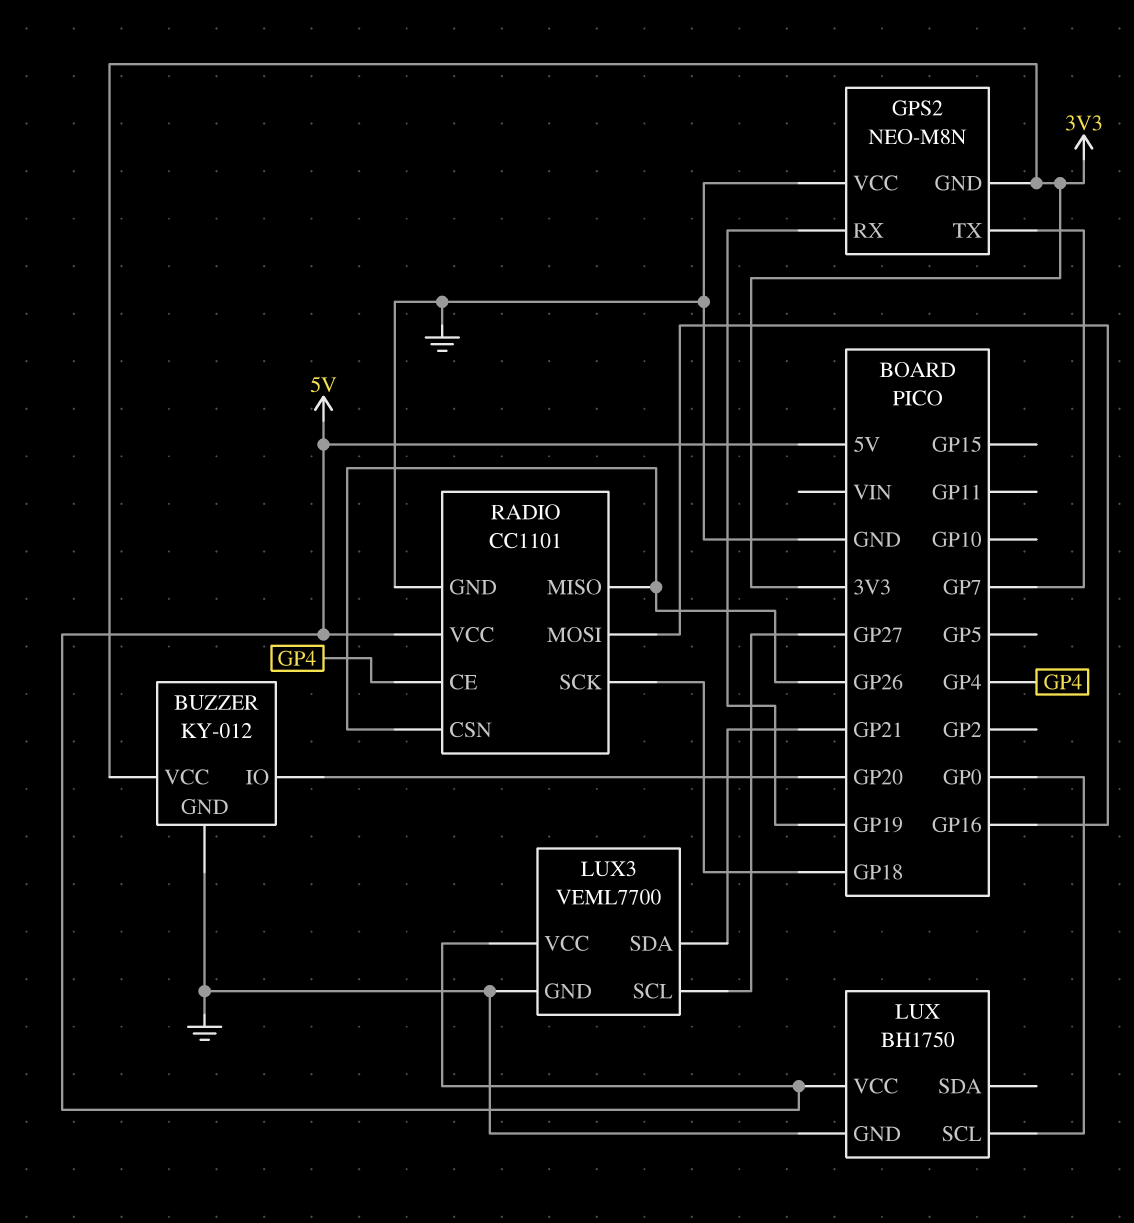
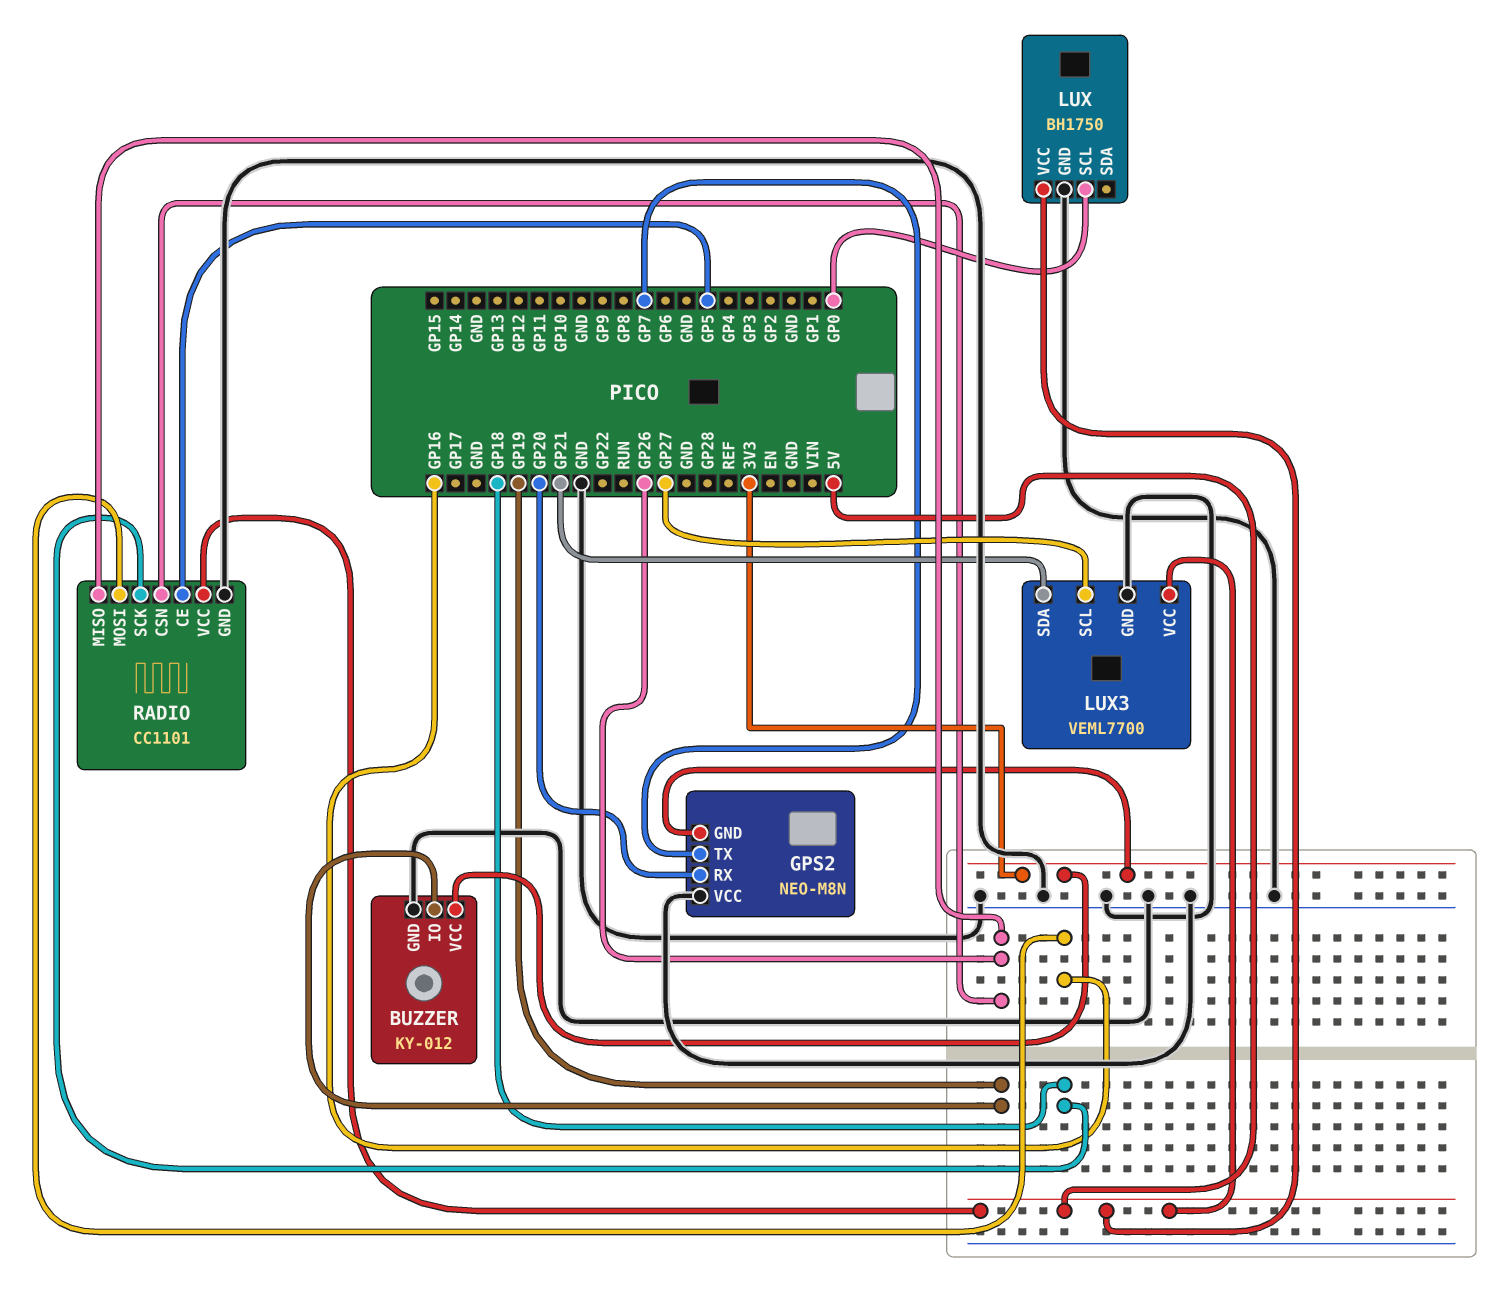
BUZZER pin IO: GP20 -> GP19
GPS2 pin RX: GP19 -> GP20
RADIO pin CE: GP4 -> GP5

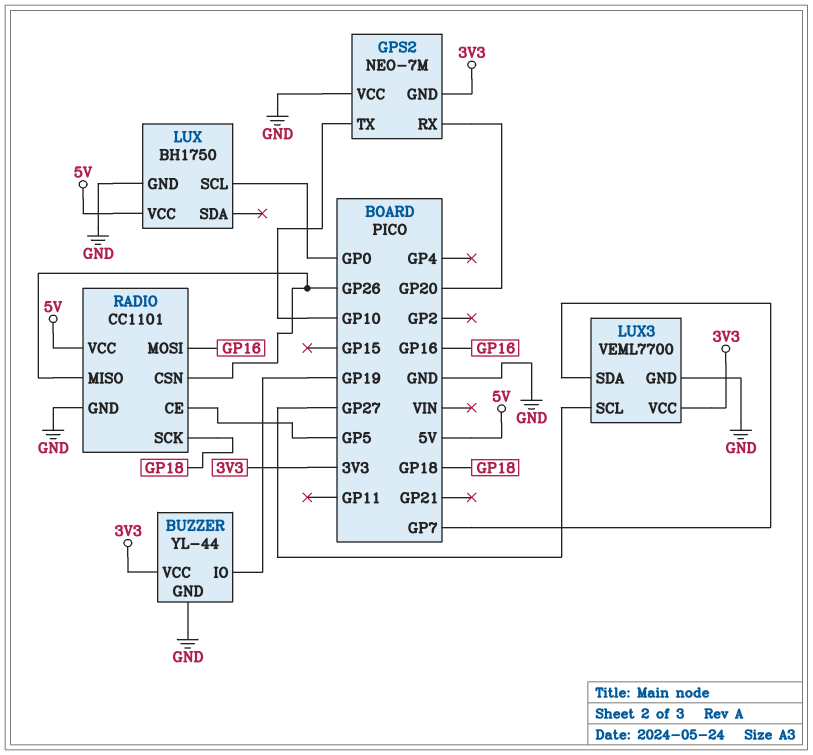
BUZZER: KY-012 -> YL-44
GPS2: NEO-M8N -> NEO-7M
GPS2 pin TX: GP7 -> GP10
LUX3 pin SDA: GP21 -> GP7
LUX3 pin VCC: 5V -> 3V3

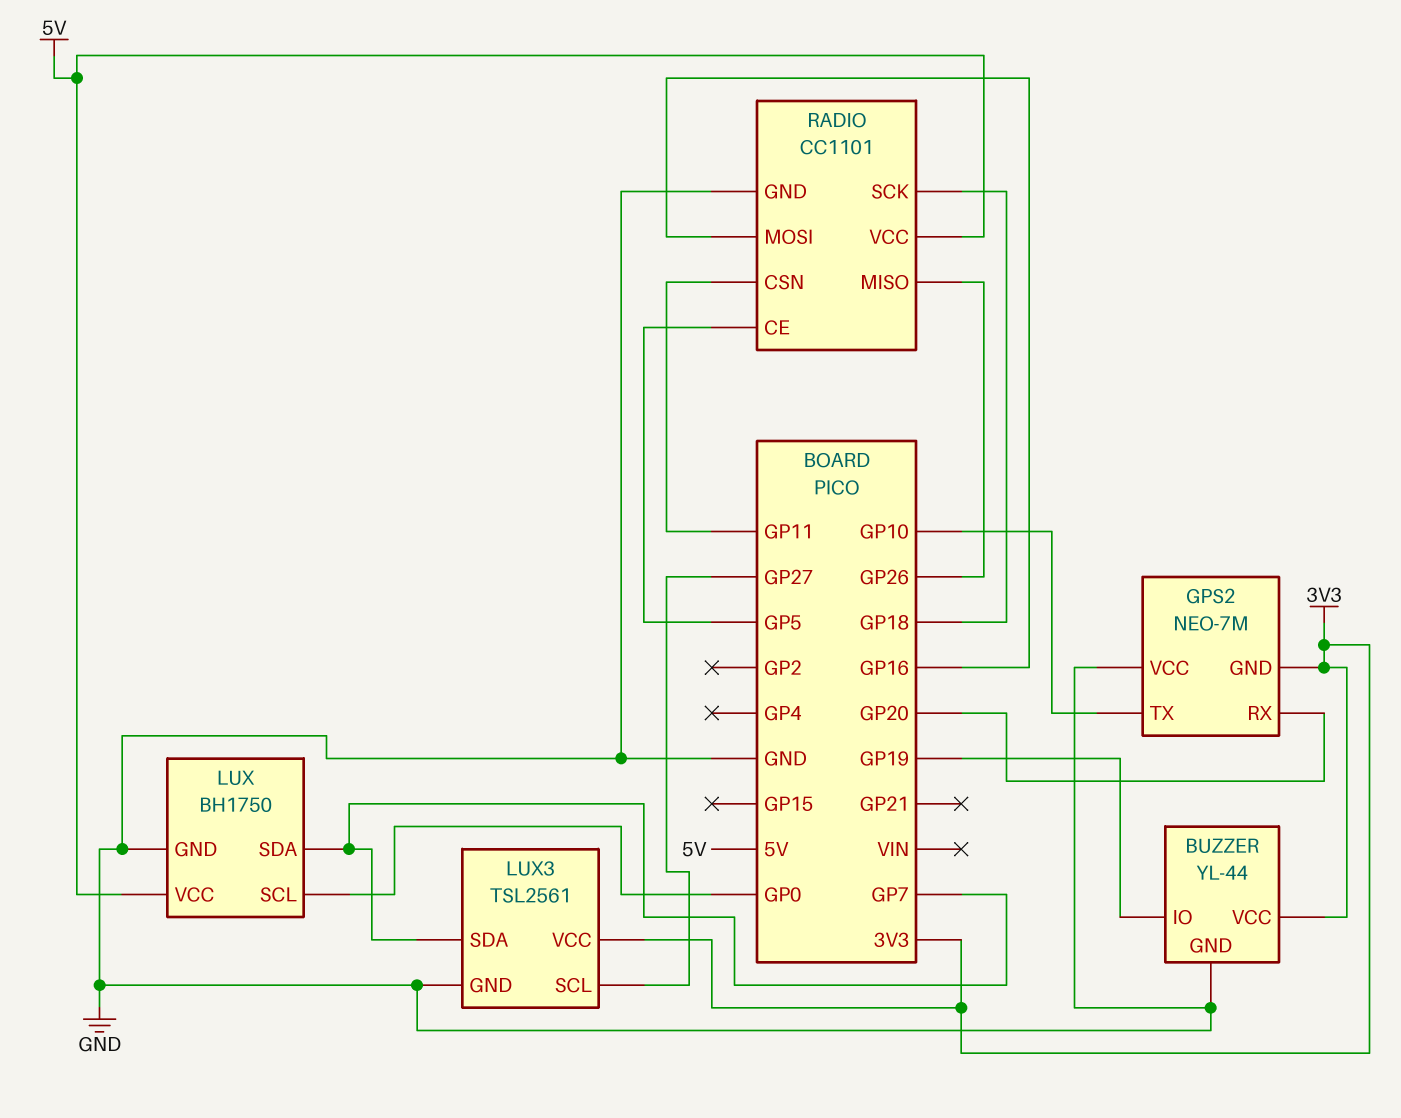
LUX pin SDA: none -> GP7
LUX3: VEML7700 -> TSL2561
RADIO pin CSN: GP26 -> GP11

